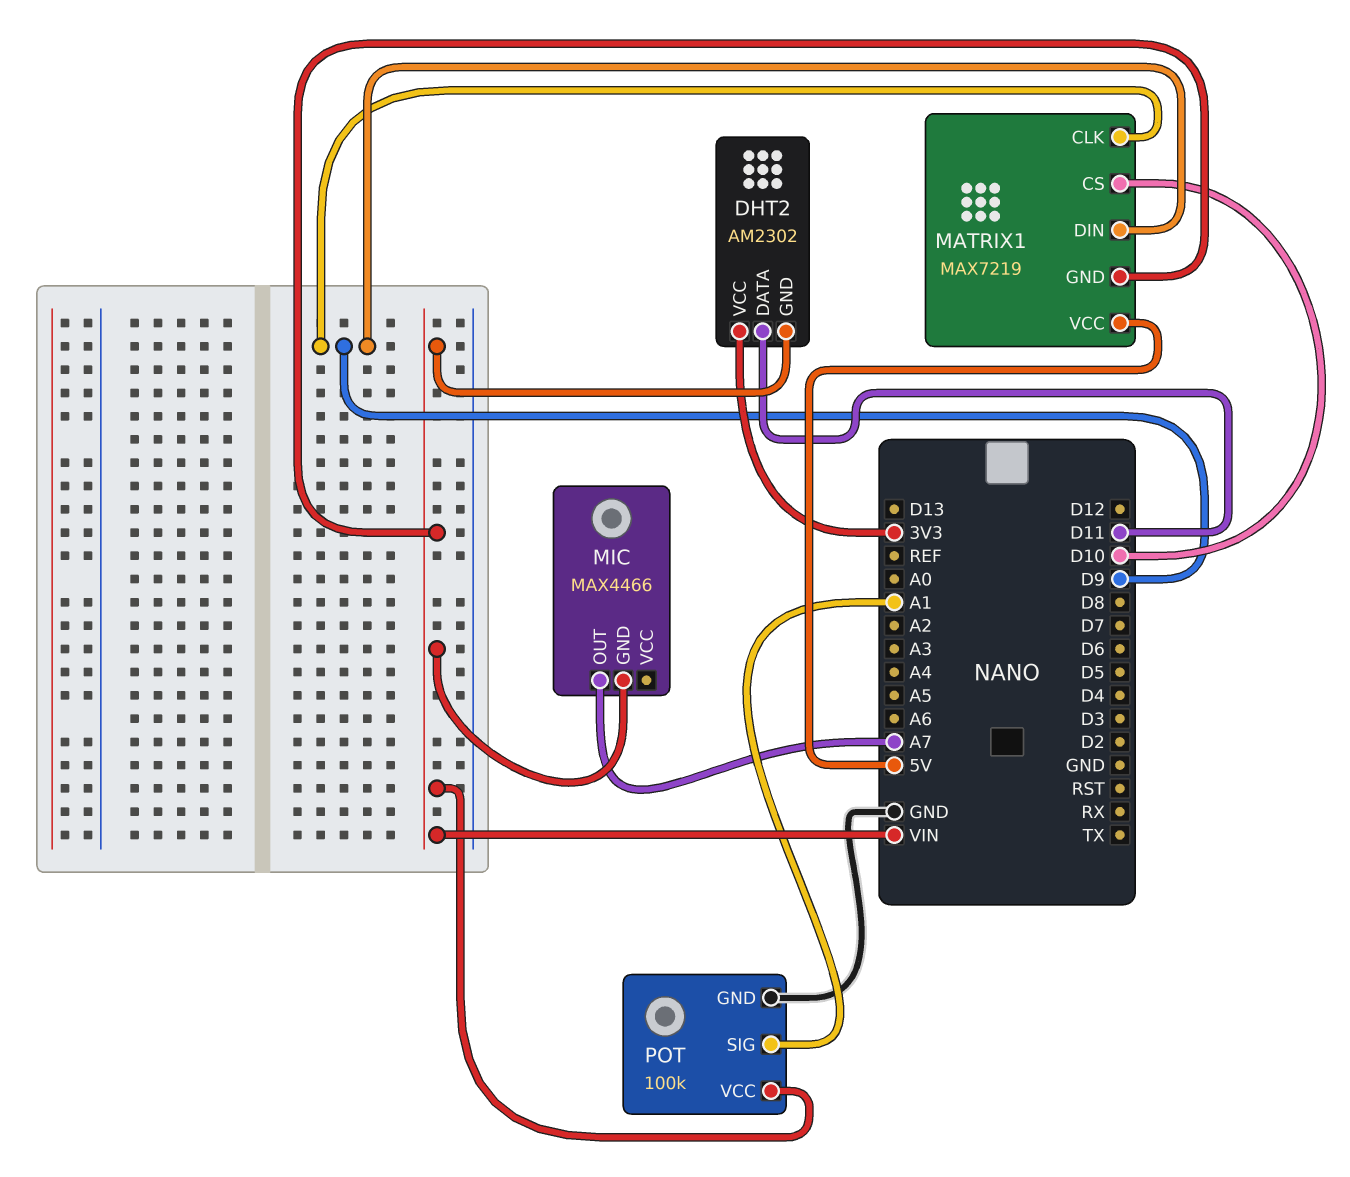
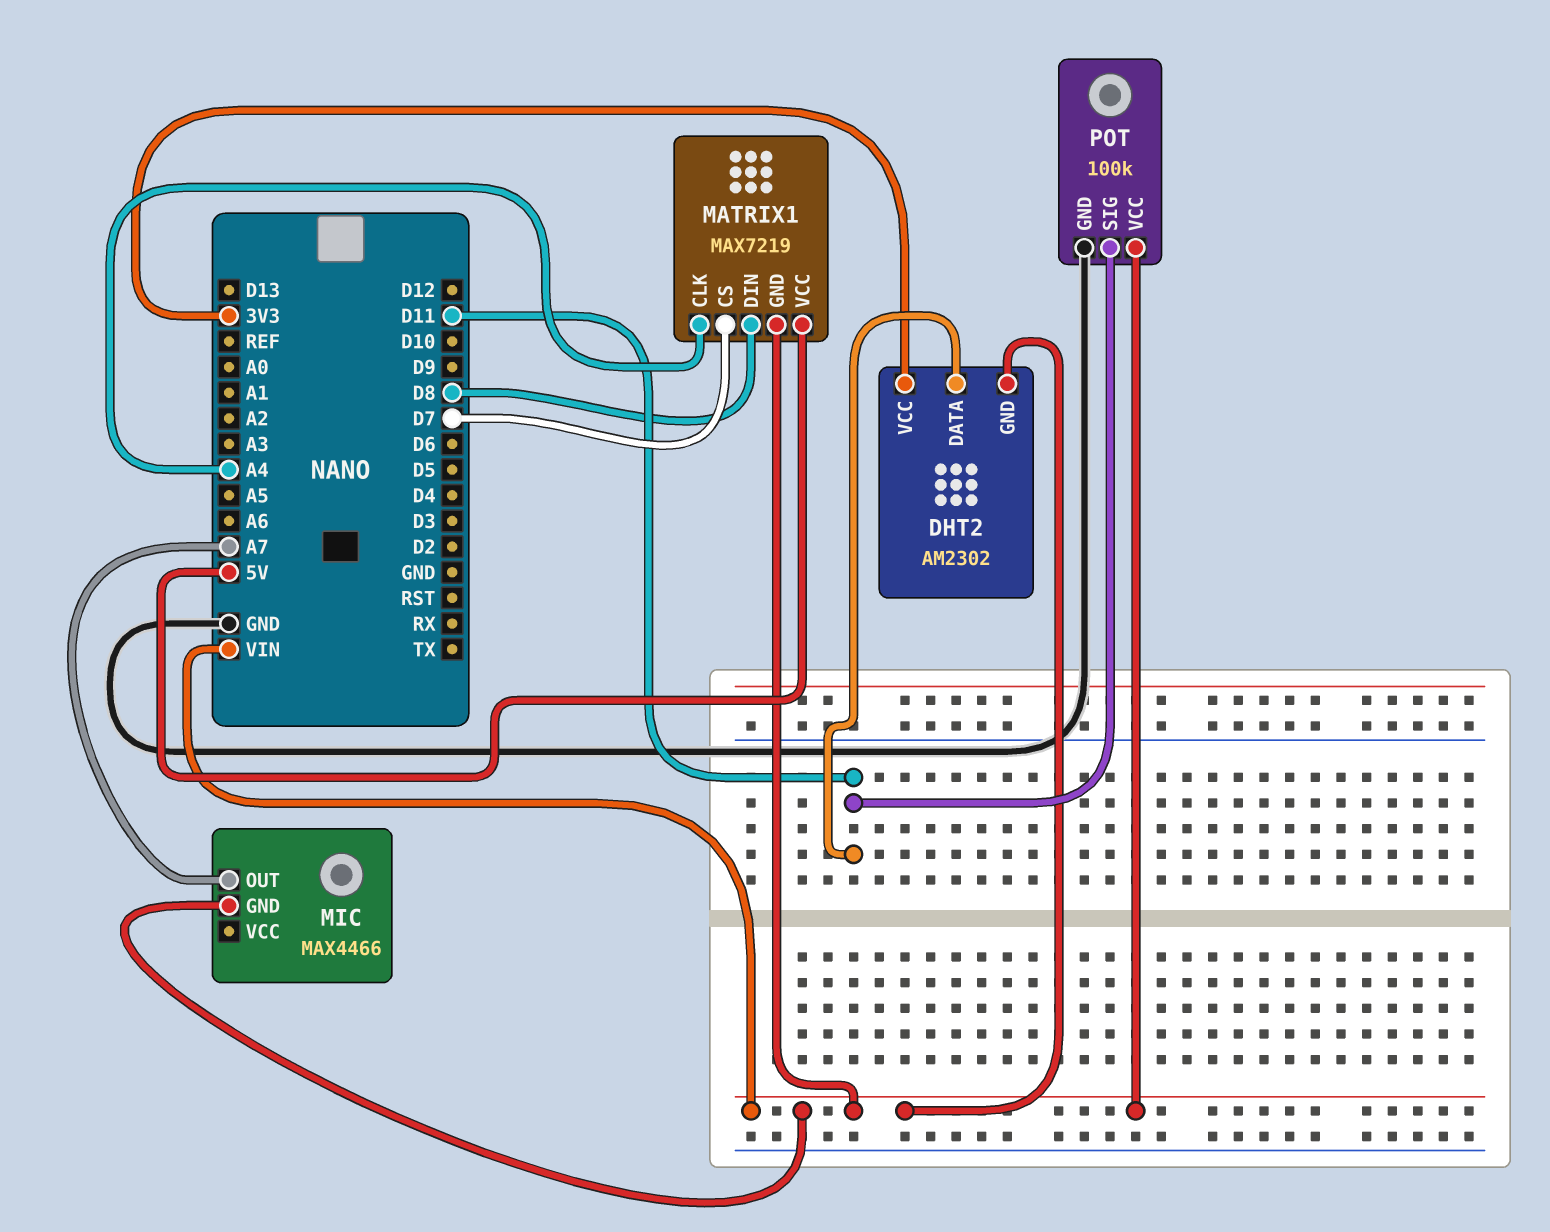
MATRIX1 pin CLK: D9 -> A4
MATRIX1 pin CS: D10 -> D7
MATRIX1 pin DIN: D9 -> D8
POT pin SIG: A1 -> D11

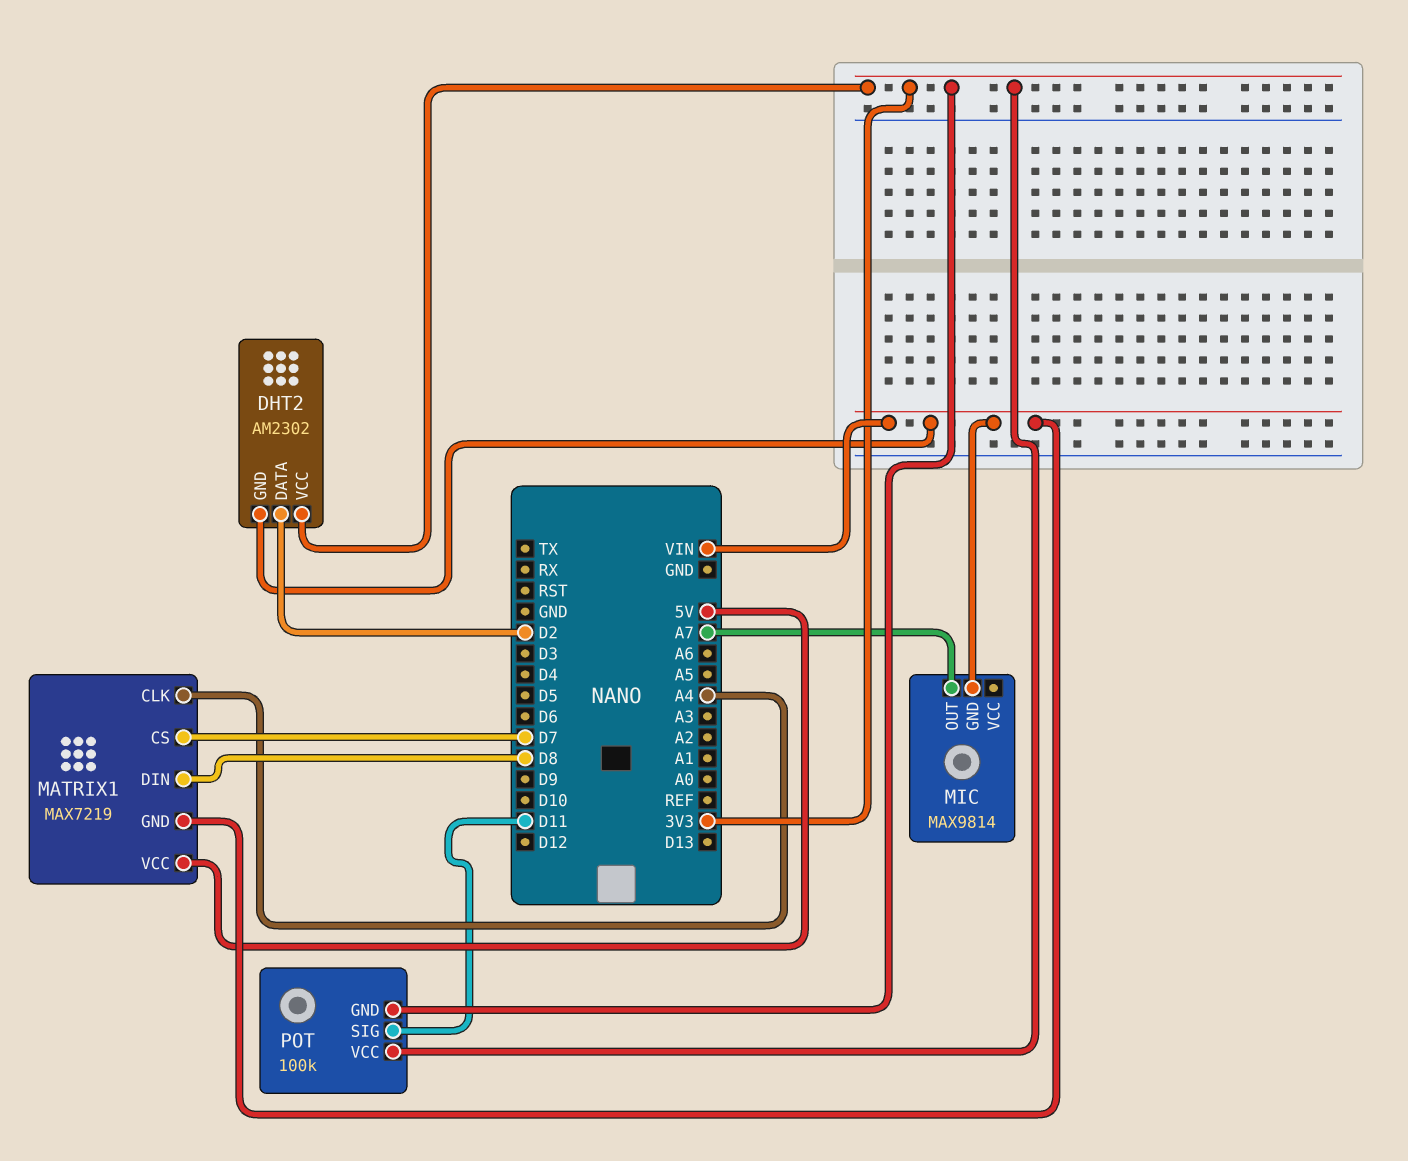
DHT2 pin DATA: D11 -> D2
MIC: MAX4466 -> MAX9814
POT pin GND: GND -> 3V3
POT pin VCC: VIN -> 3V3

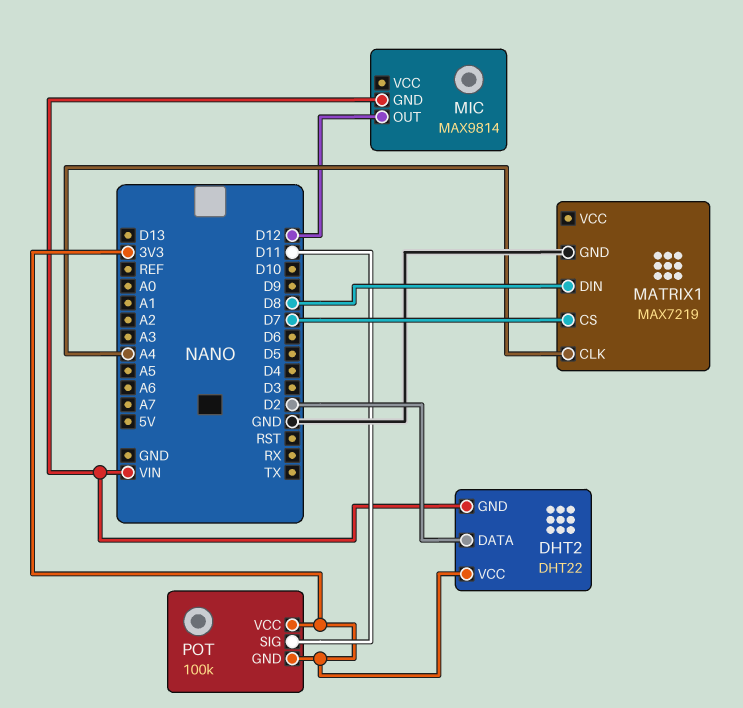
DHT2: AM2302 -> DHT22
MATRIX1 pin GND: VIN -> GND
MATRIX1 pin VCC: 5V -> none
MIC pin OUT: A7 -> D12

